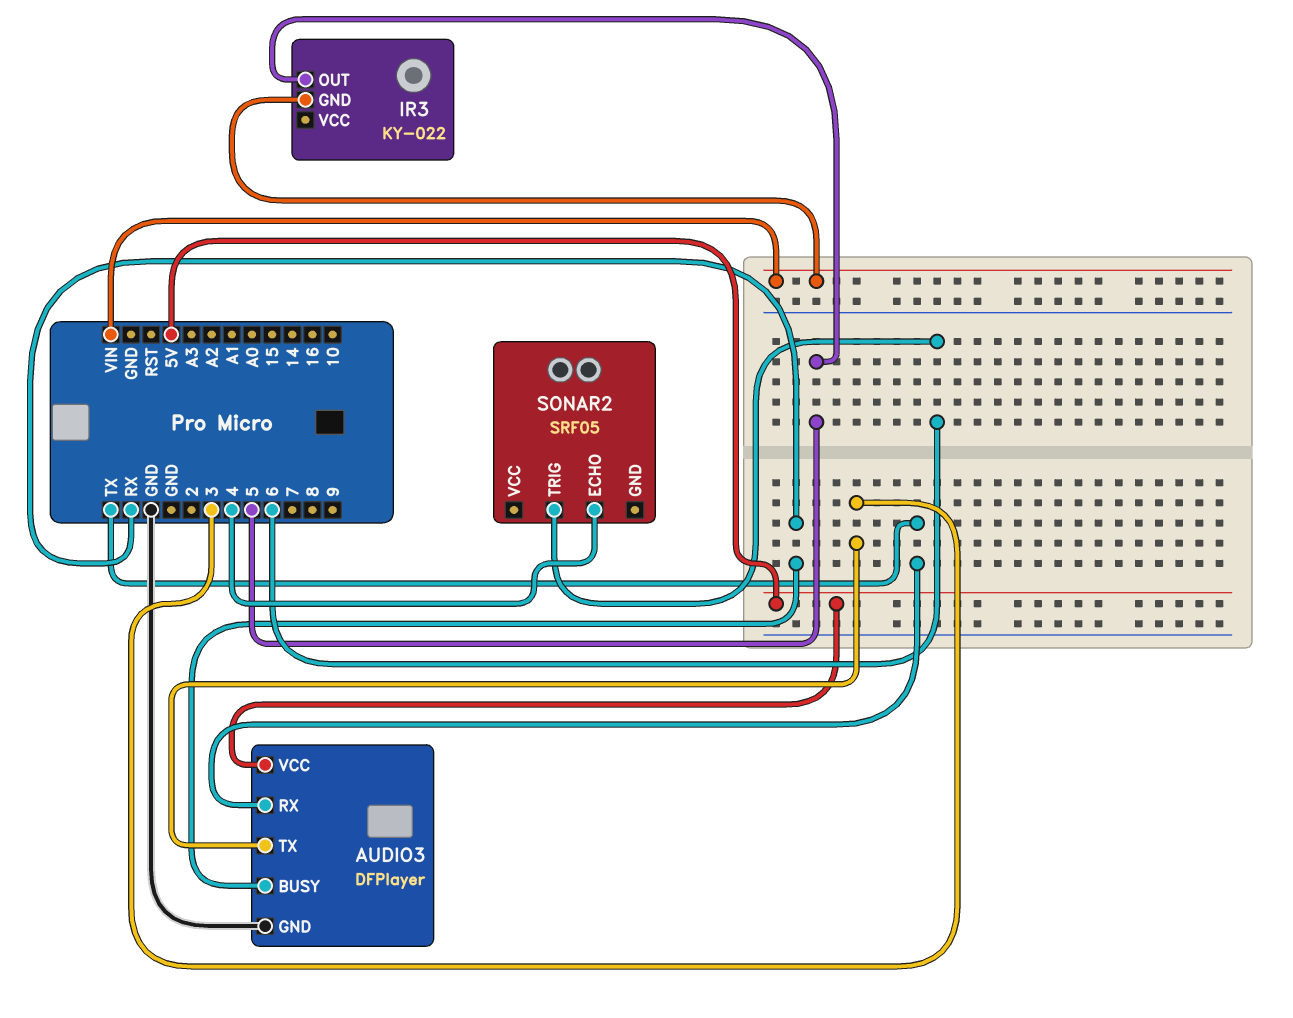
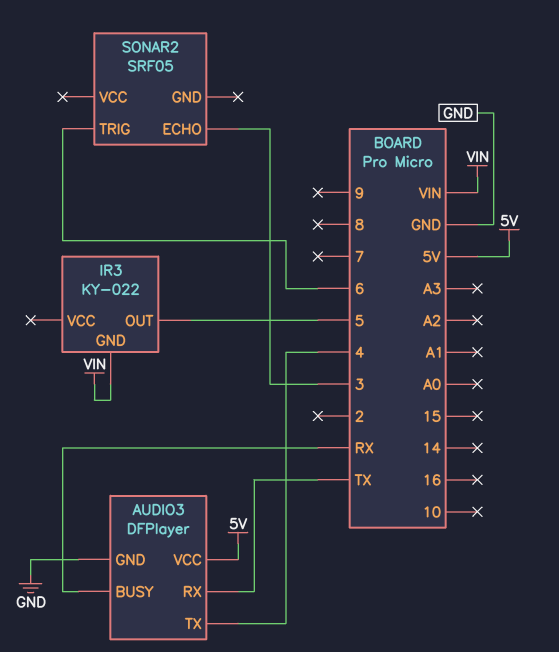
AUDIO3 pin TX: 3 -> 4
SONAR2 pin ECHO: 4 -> 3

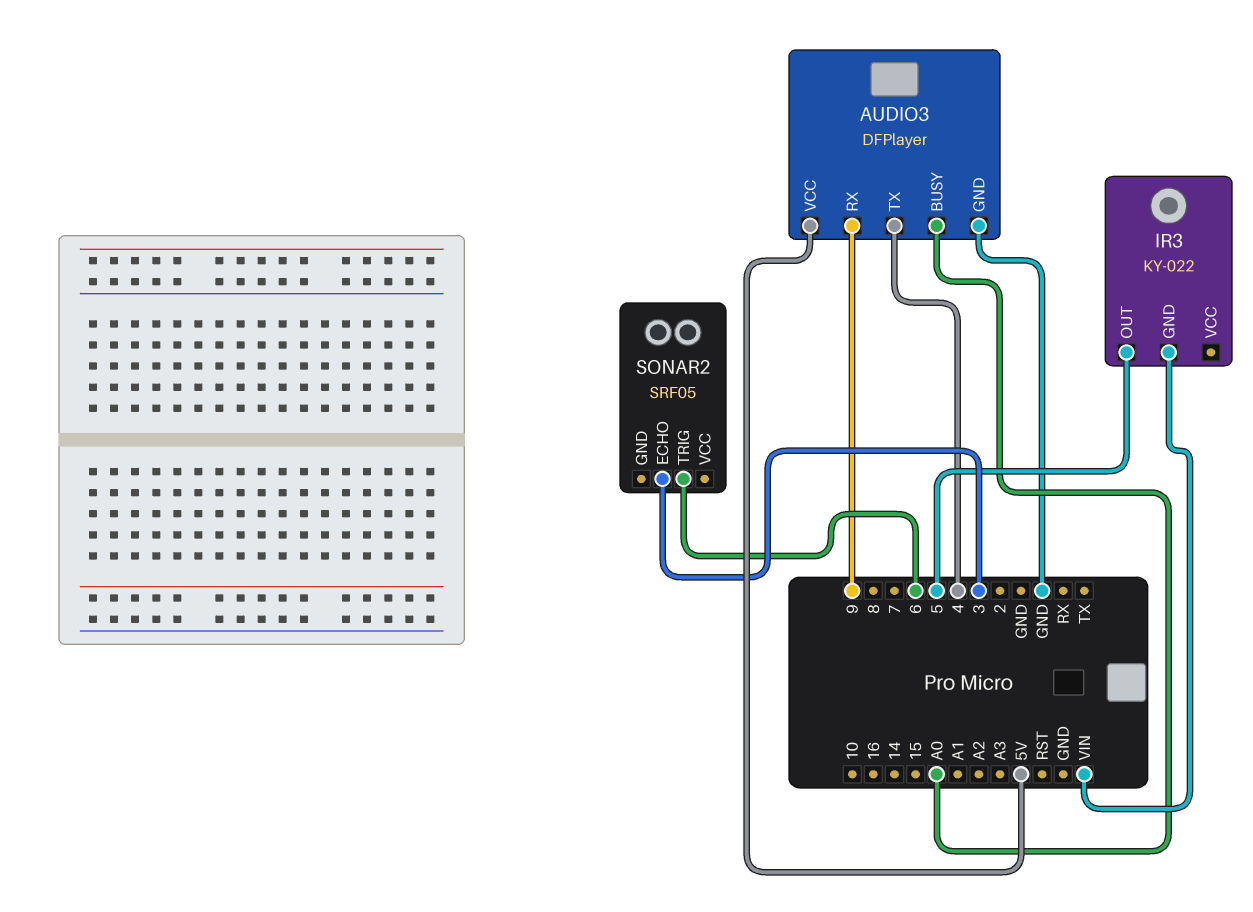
AUDIO3 pin BUSY: RX -> A0
AUDIO3 pin RX: TX -> 9

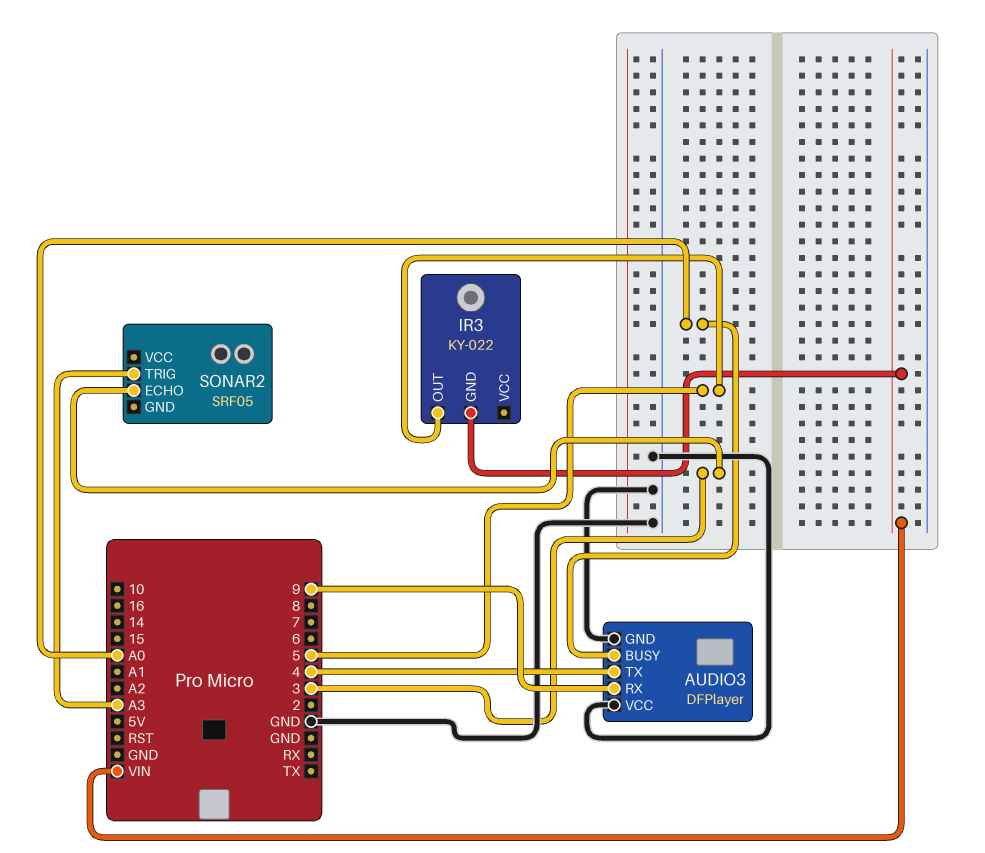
AUDIO3 pin VCC: 5V -> GND
SONAR2 pin TRIG: 6 -> A3

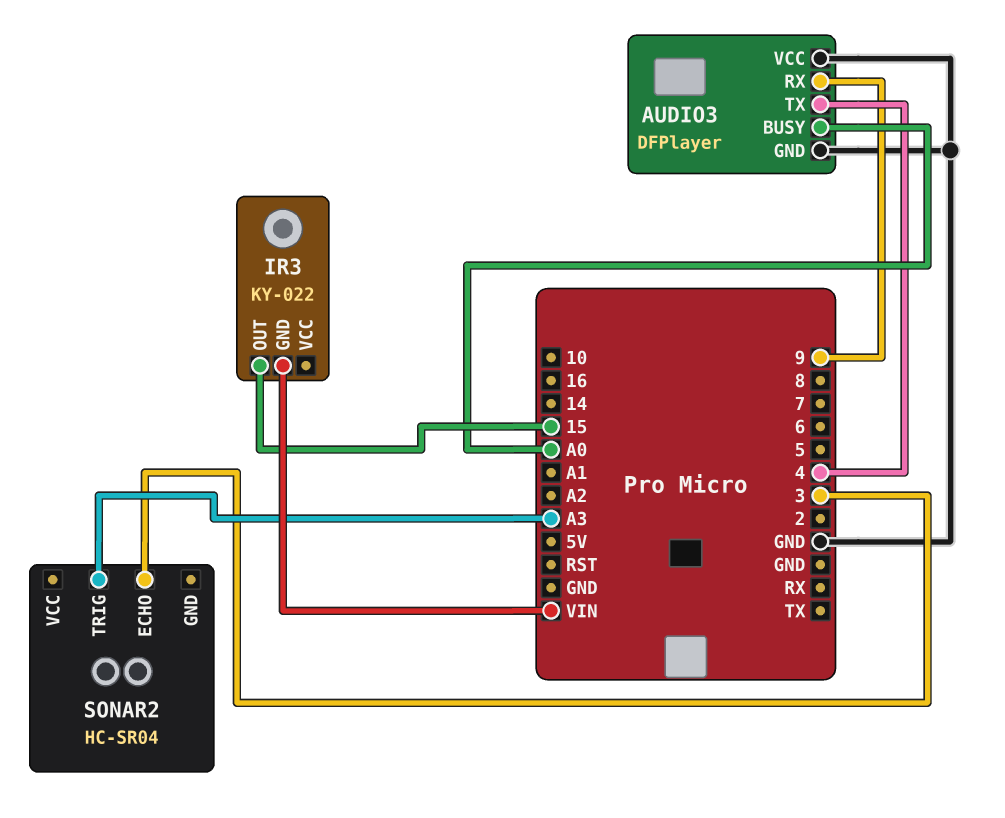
IR3 pin OUT: 5 -> 15
SONAR2: SRF05 -> HC-SR04

